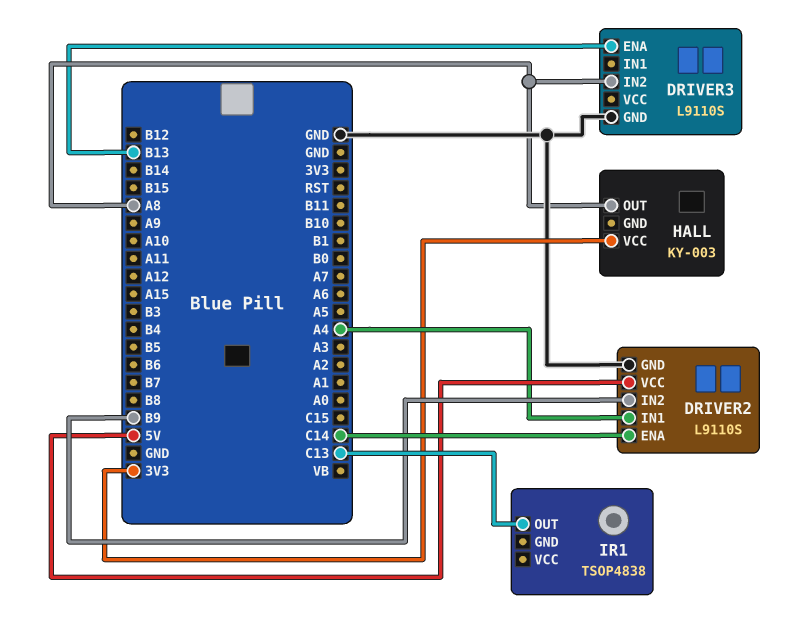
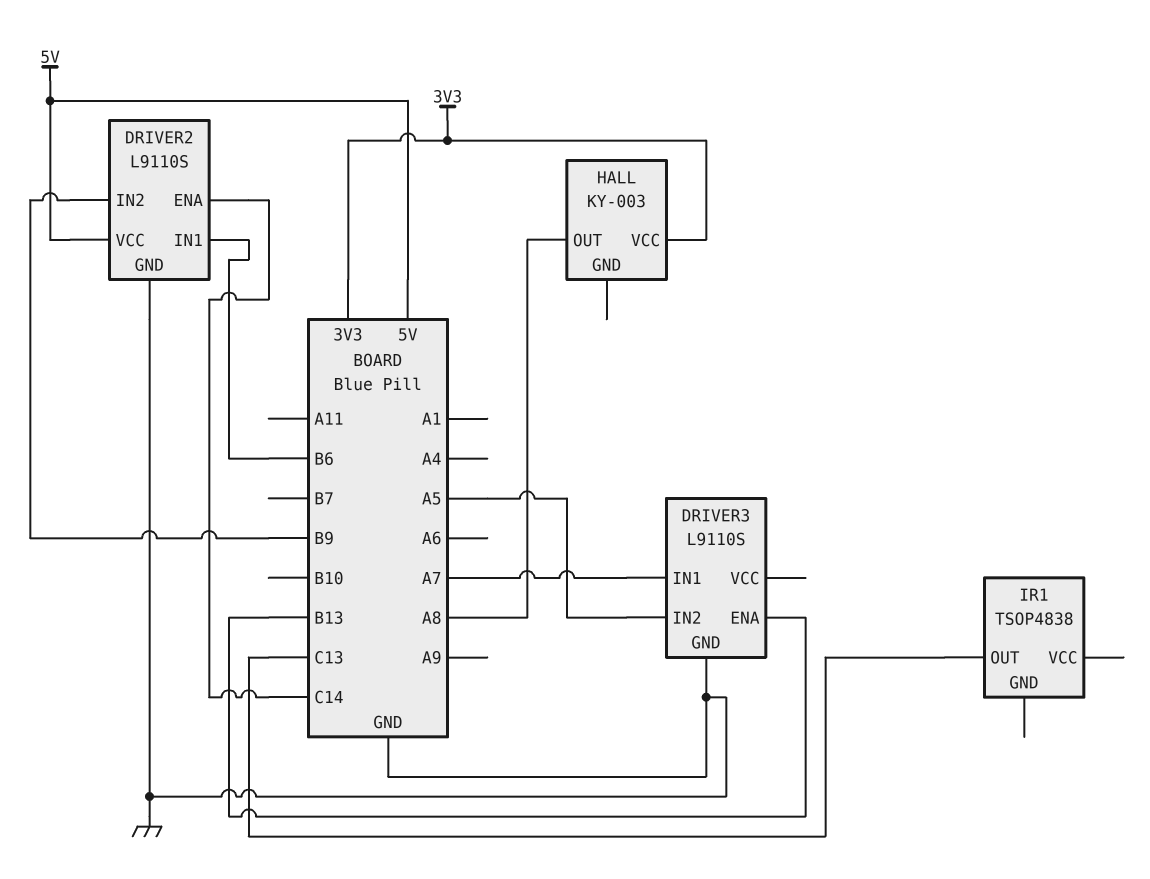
DRIVER2 pin IN1: A4 -> B6
DRIVER3 pin IN1: none -> A7
DRIVER3 pin IN2: A8 -> A5

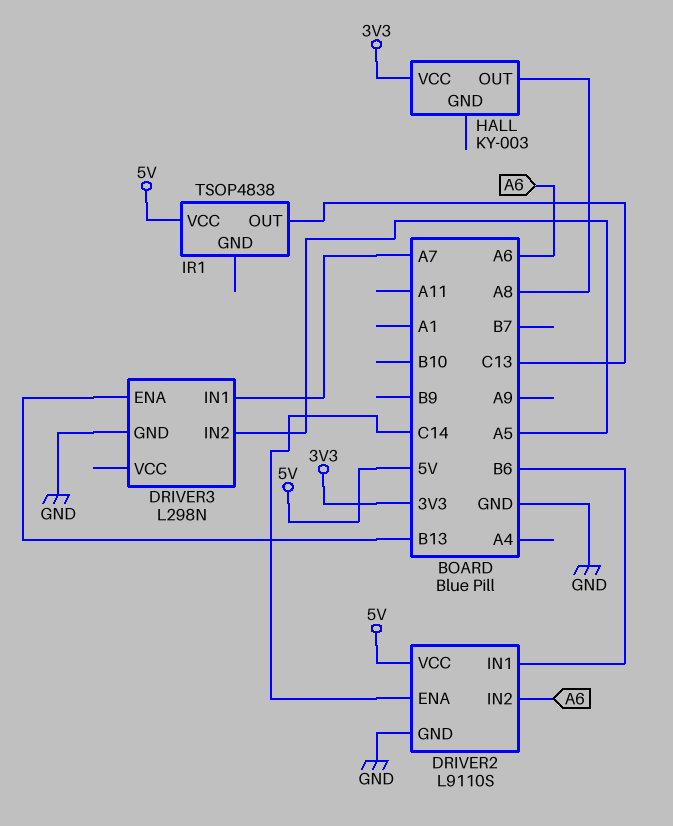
DRIVER2 pin IN2: B9 -> A6
DRIVER3: L9110S -> L298N
IR1 pin VCC: none -> 5V

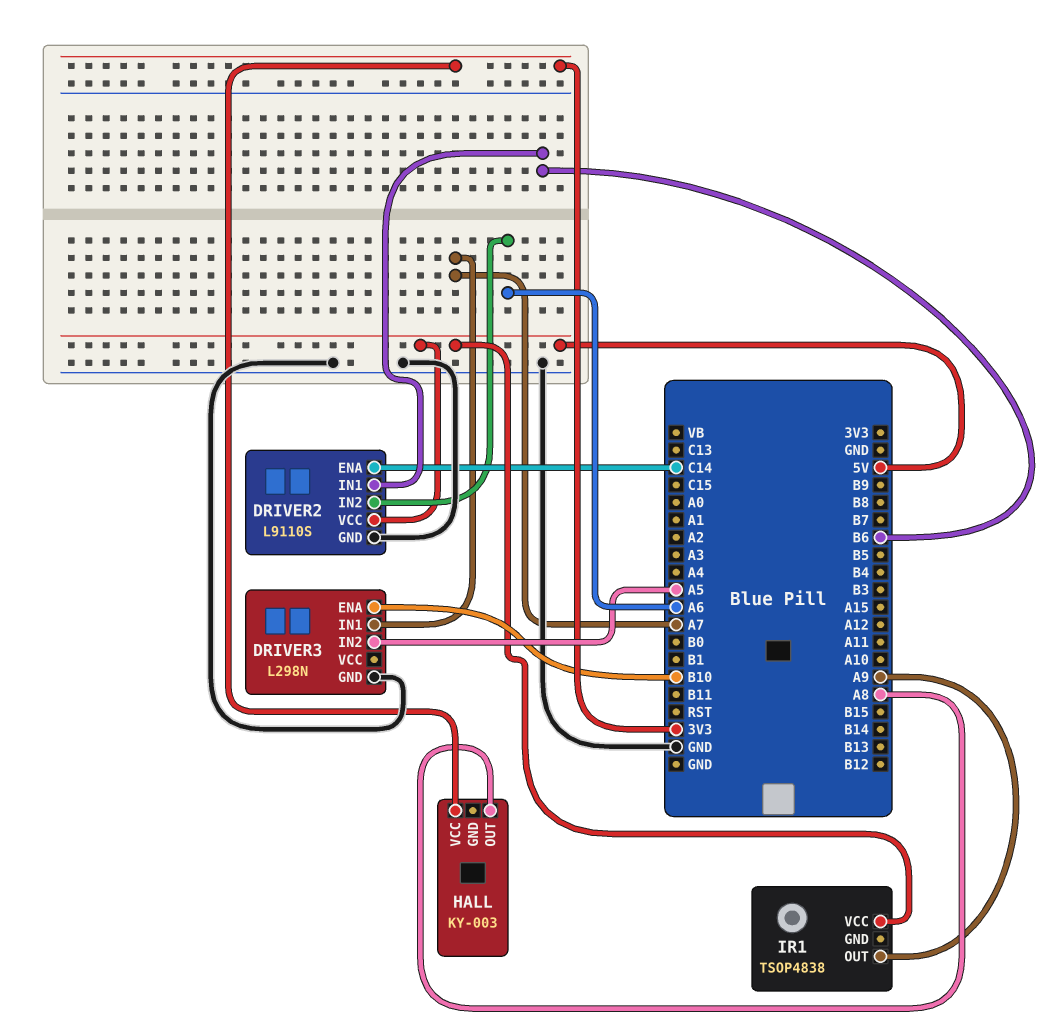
DRIVER3 pin ENA: B13 -> B10
IR1 pin OUT: C13 -> A9

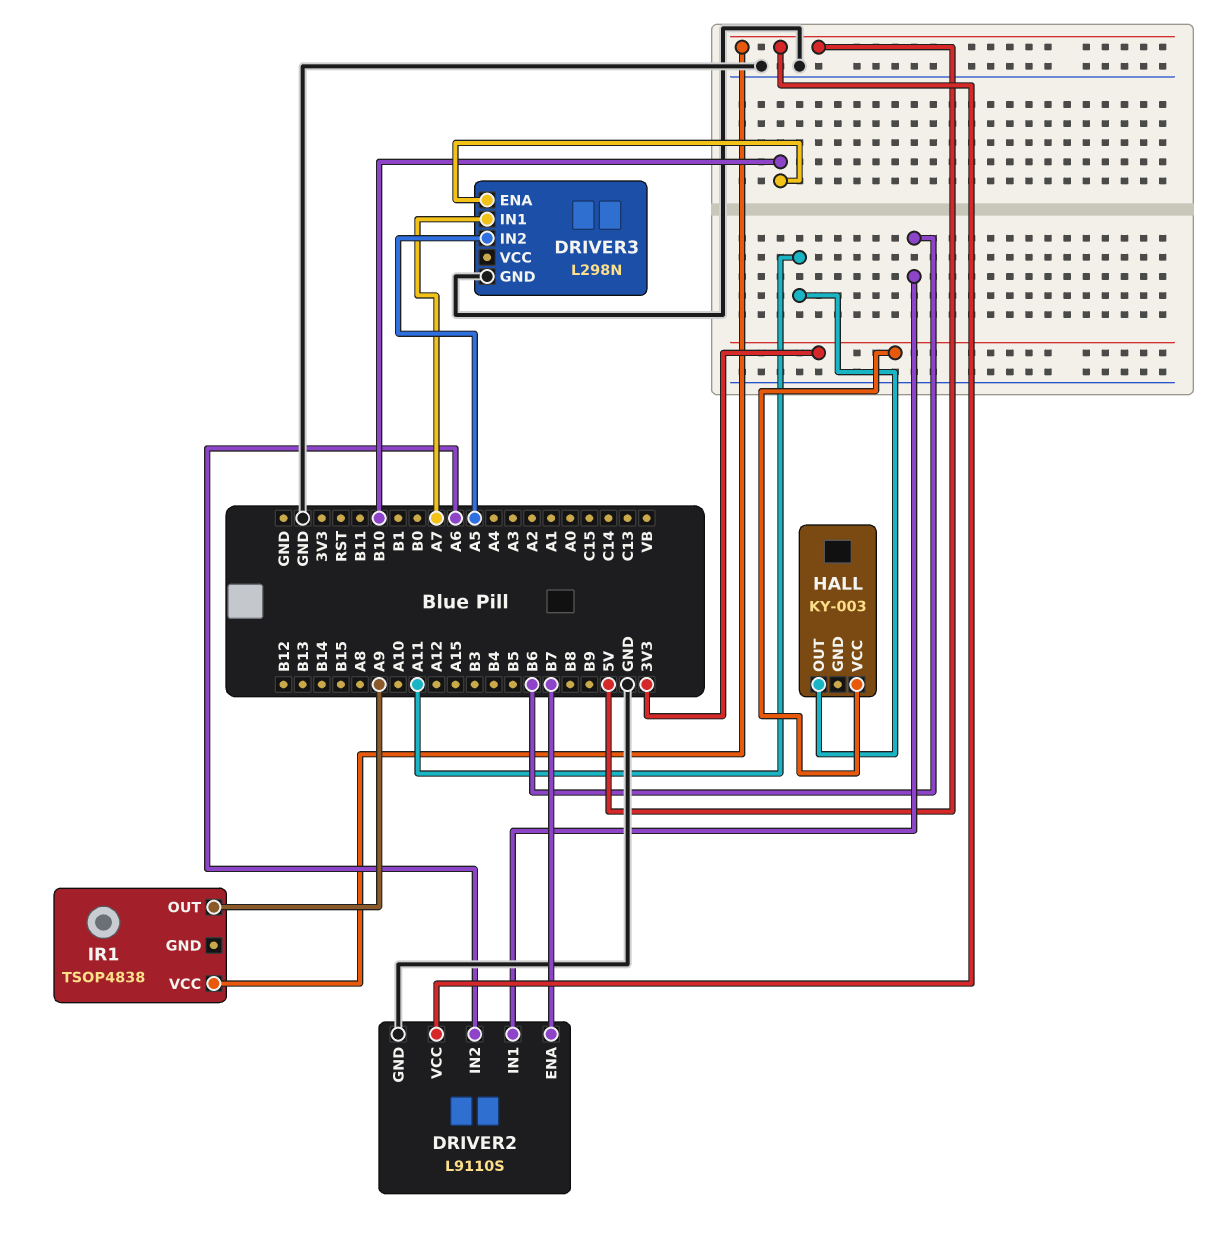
DRIVER2 pin ENA: C14 -> B7
HALL pin OUT: A8 -> A11

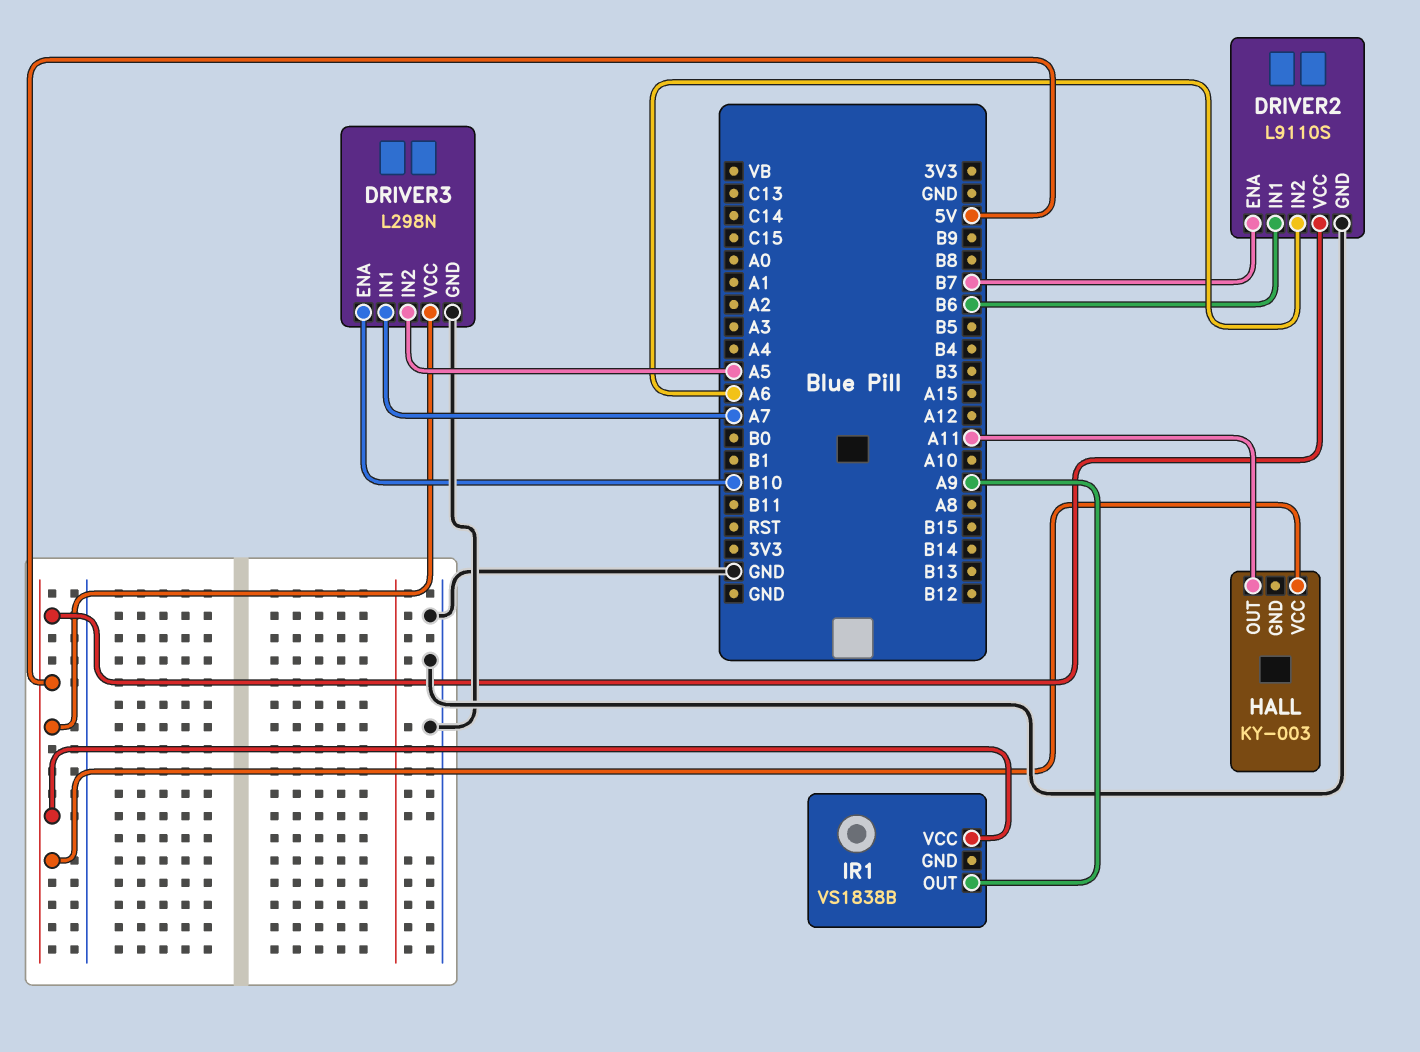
DRIVER3 pin VCC: none -> 5V
HALL pin VCC: 3V3 -> 5V
IR1: TSOP4838 -> VS1838B

